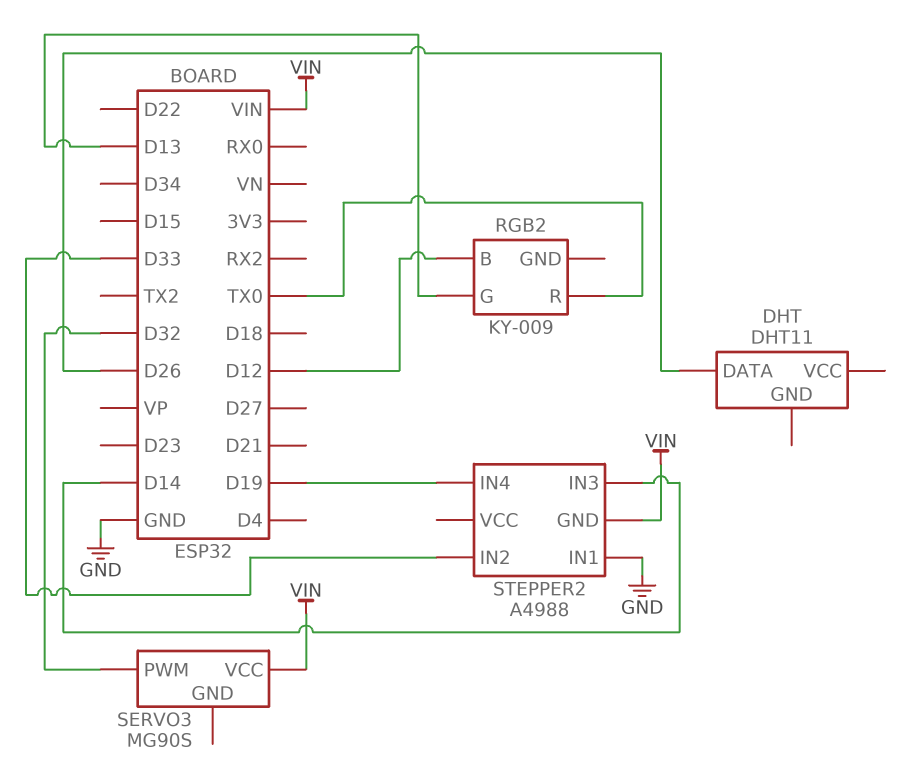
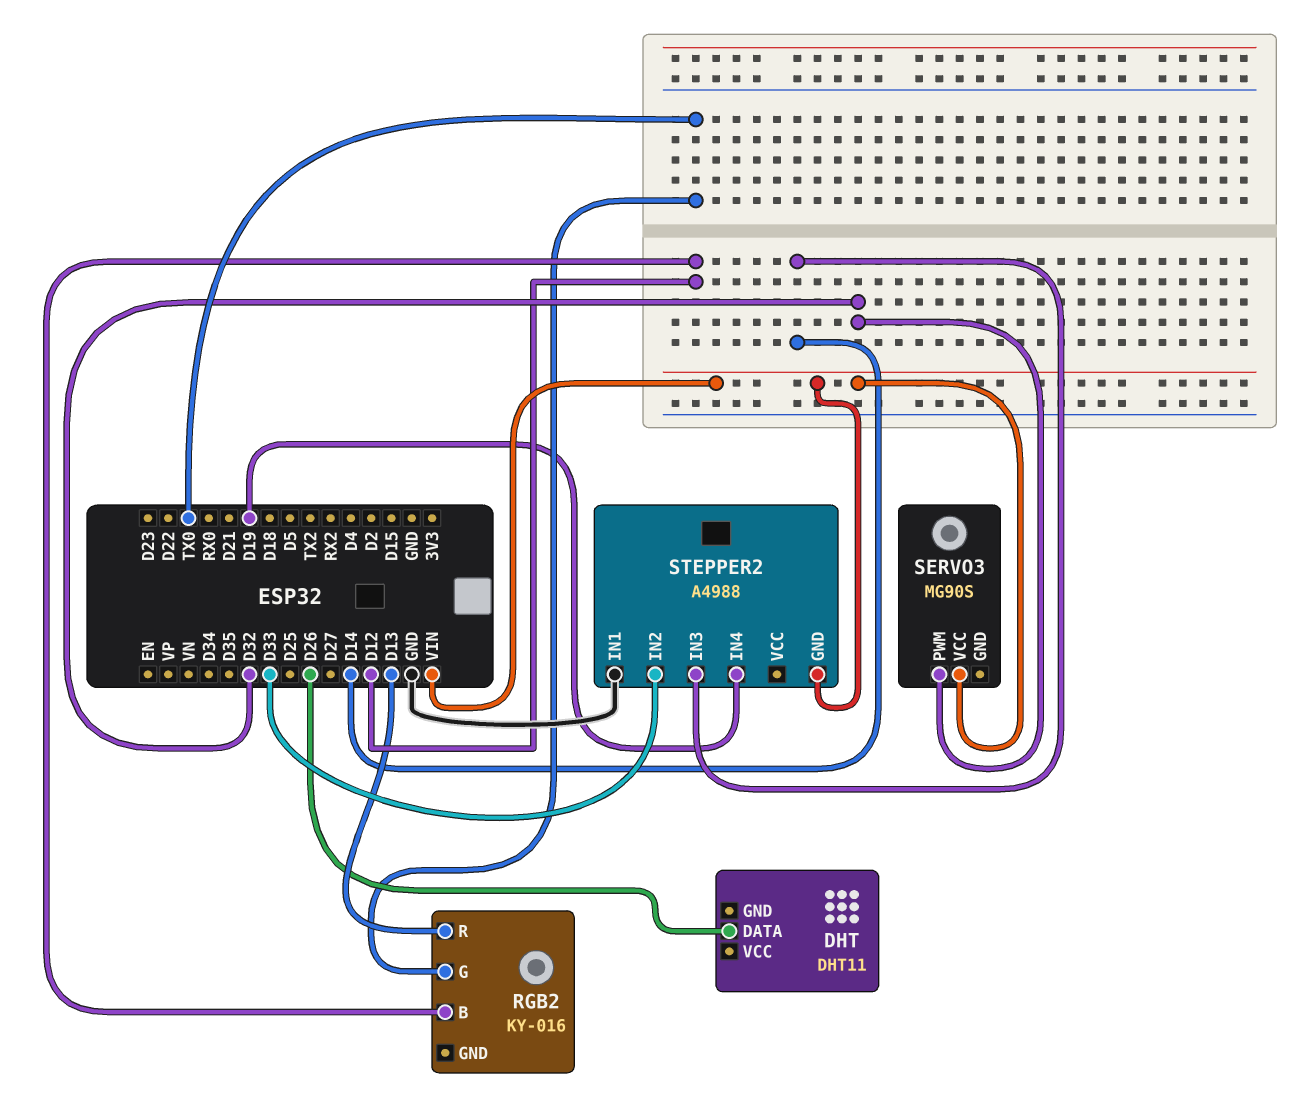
RGB2: KY-009 -> KY-016
RGB2 pin G: D13 -> TX0
RGB2 pin R: TX0 -> D13

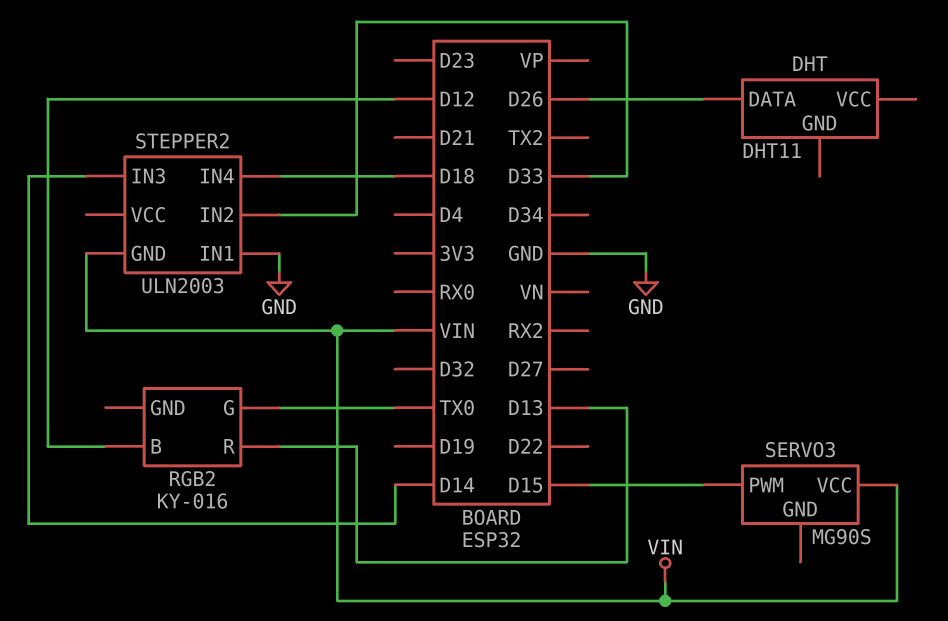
SERVO3 pin PWM: D32 -> D15
STEPPER2: A4988 -> ULN2003
STEPPER2 pin IN4: D19 -> D18

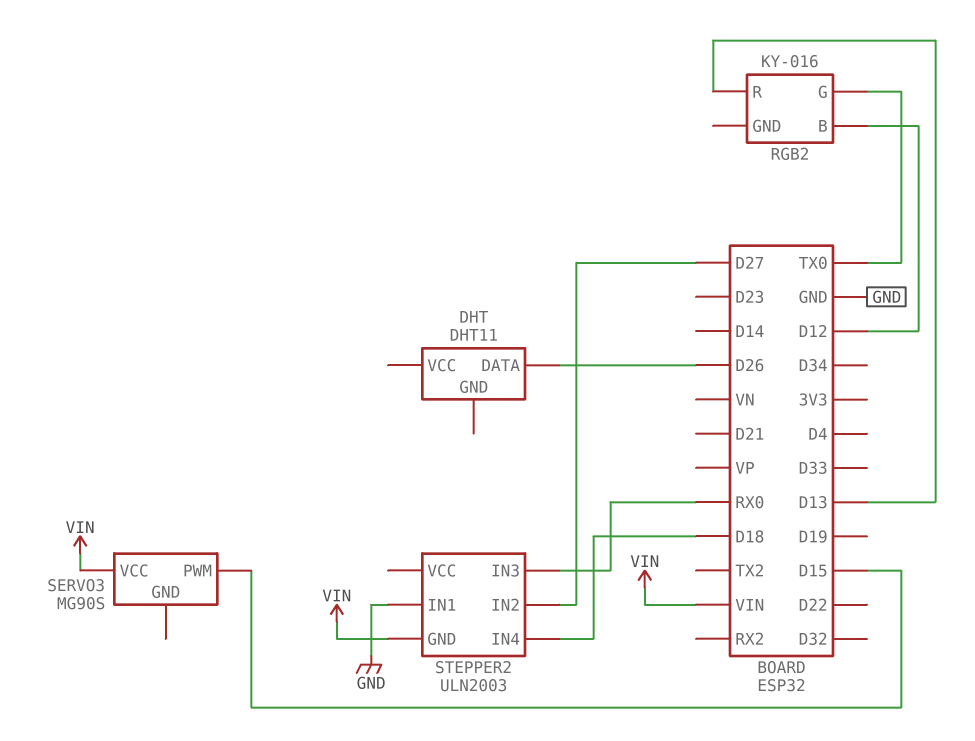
STEPPER2 pin IN2: D33 -> D27
STEPPER2 pin IN3: D14 -> RX0

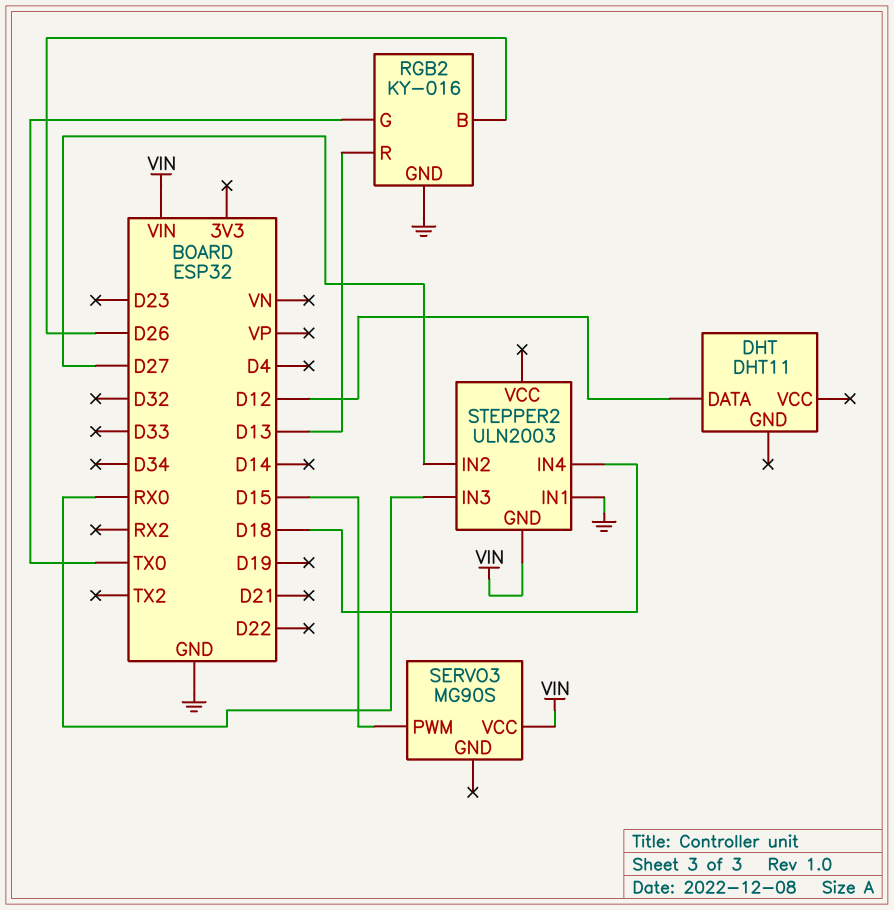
DHT pin DATA: D26 -> D12
RGB2 pin B: D12 -> D26
RGB2 pin GND: none -> GND

